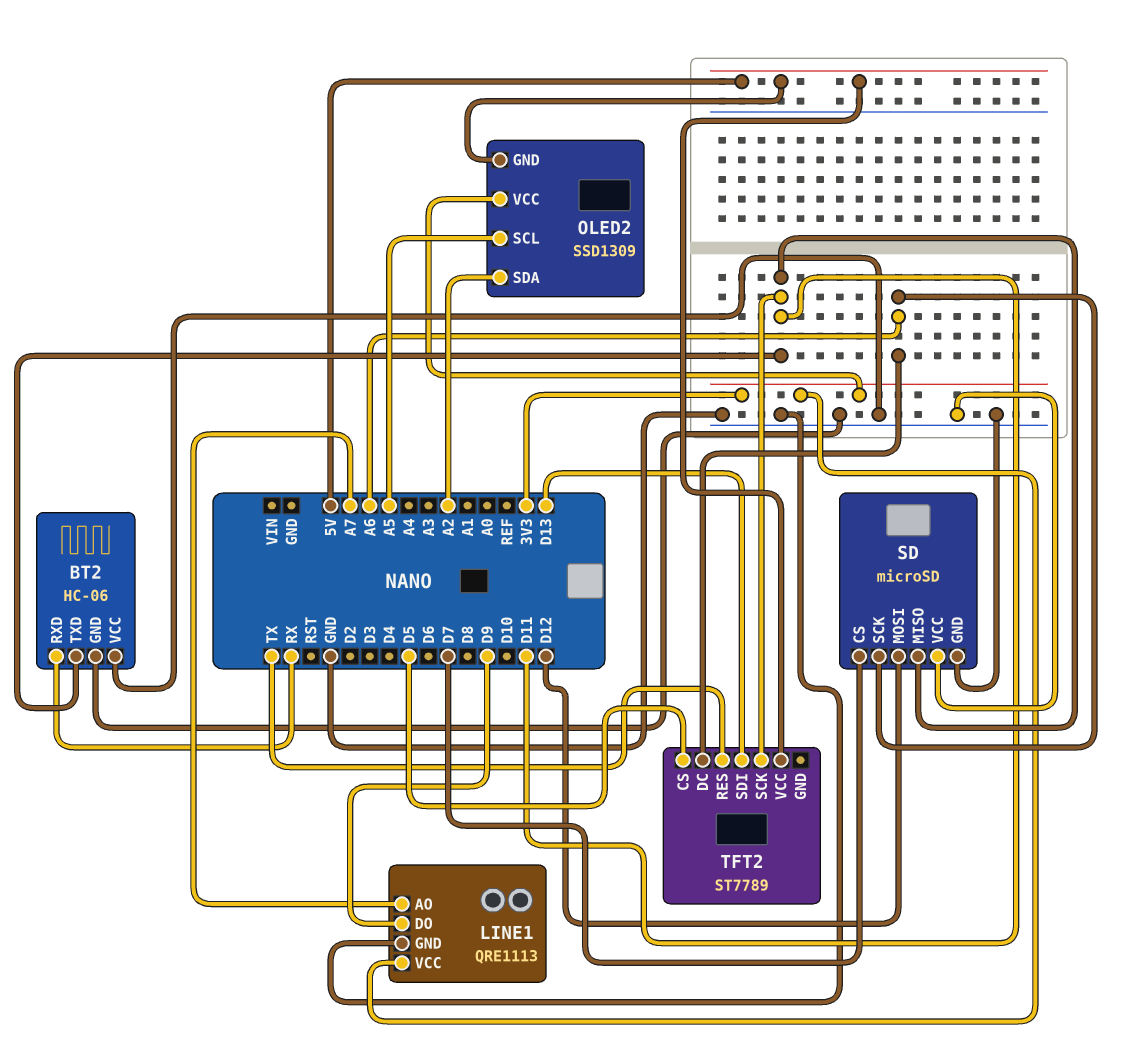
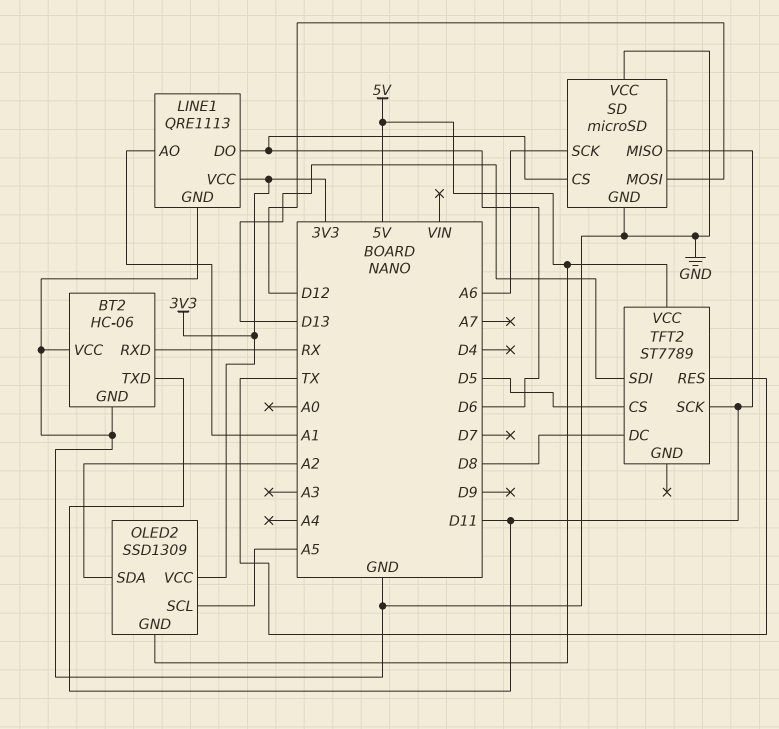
LINE1 pin AO: A7 -> A1
LINE1 pin DO: D9 -> D6
SD pin CS: D7 -> D6
TFT2 pin DC: A6 -> D8

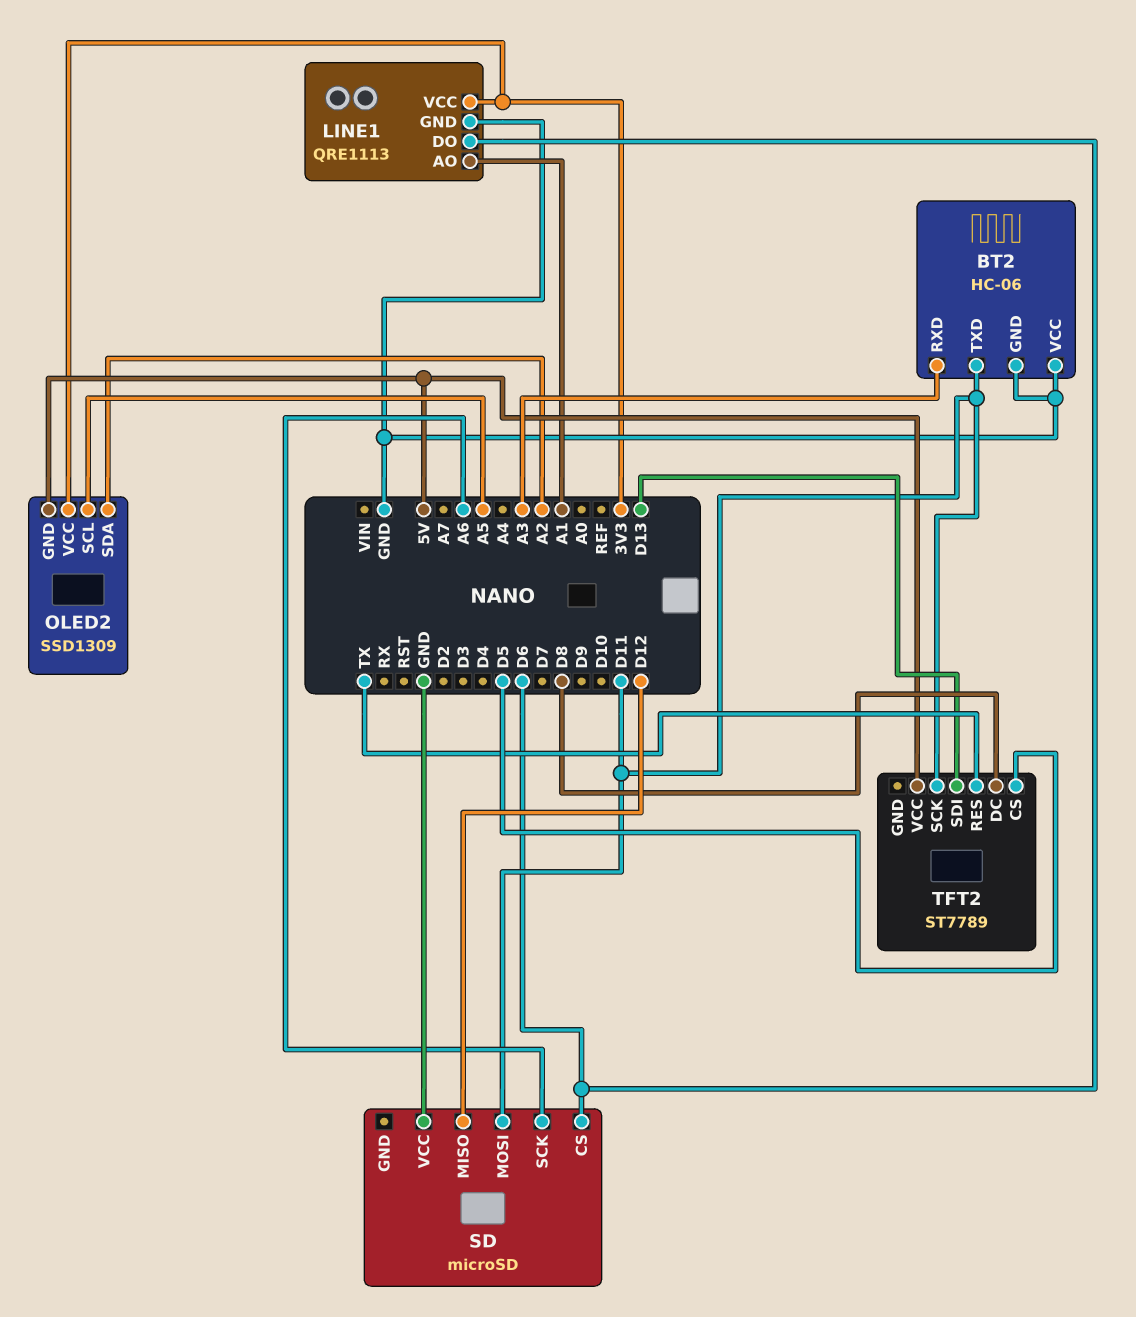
BT2 pin RXD: RX -> A3
SD pin GND: GND -> none
SD pin MISO: D11 -> D12
SD pin MOSI: D12 -> D11

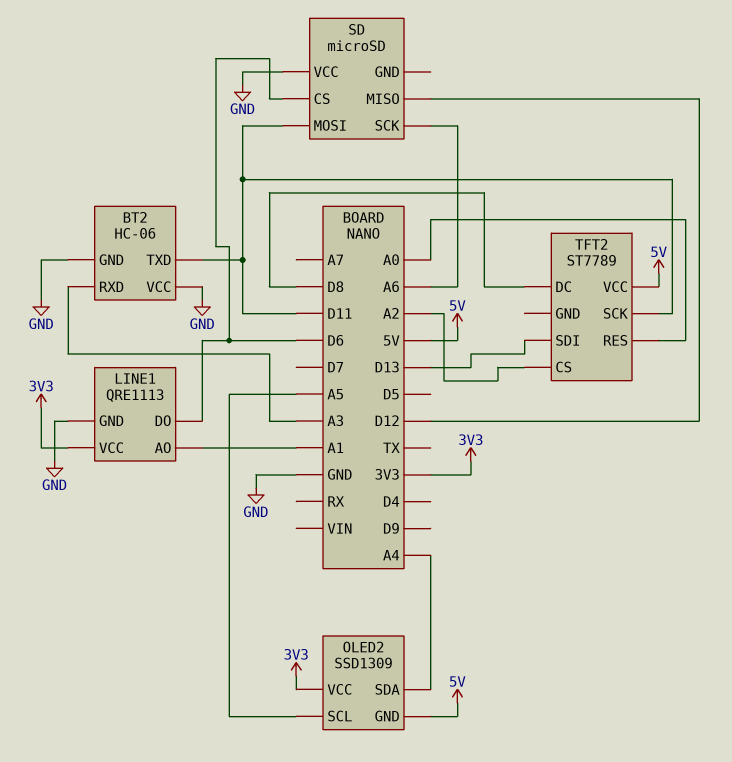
OLED2 pin SDA: A2 -> A4
TFT2 pin CS: D5 -> A2
TFT2 pin RES: TX -> A0

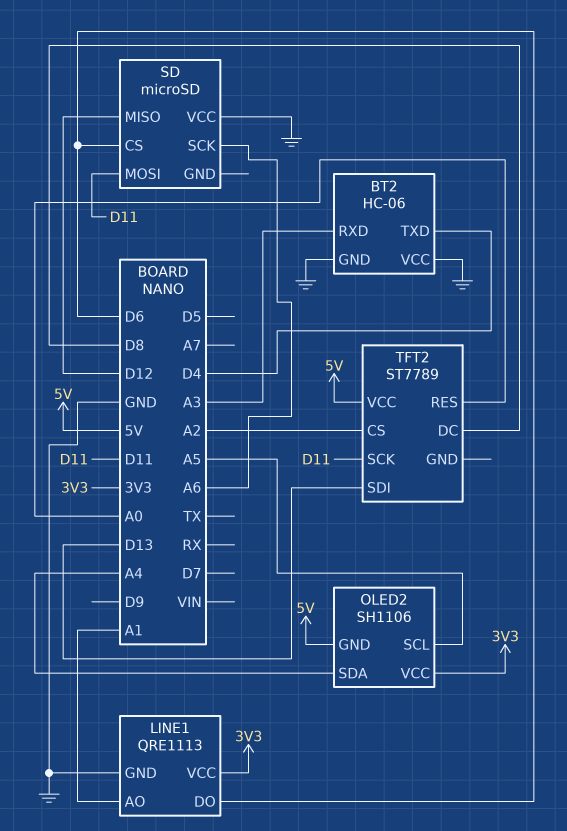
BT2 pin TXD: D11 -> D4
OLED2: SSD1309 -> SH1106

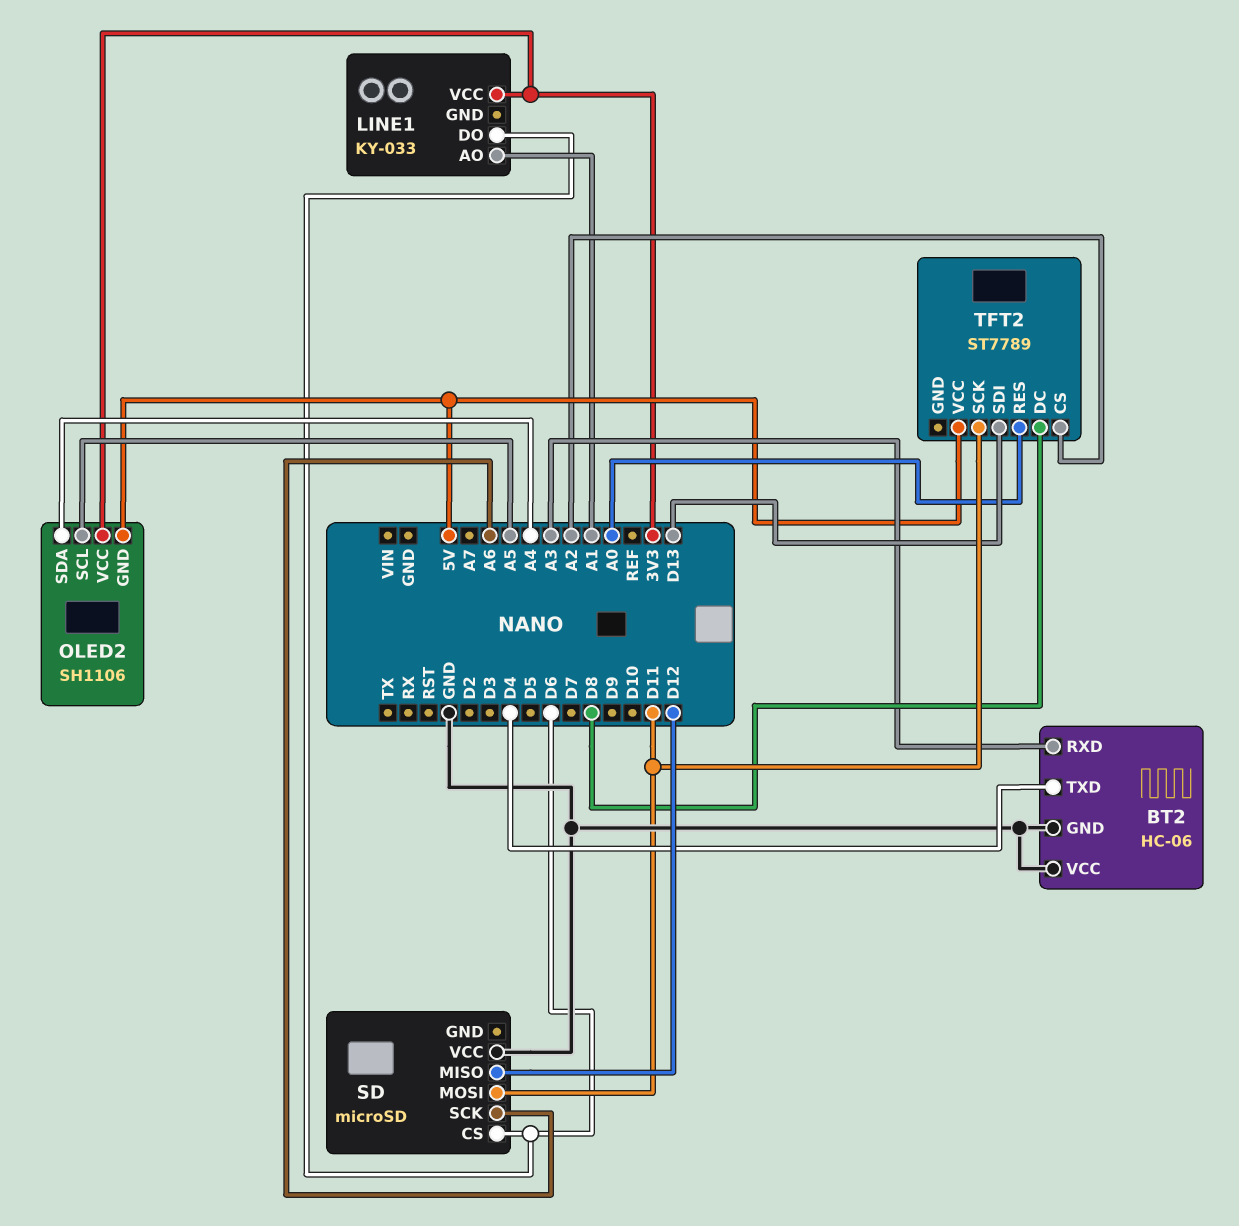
LINE1: QRE1113 -> KY-033
LINE1 pin GND: GND -> none

